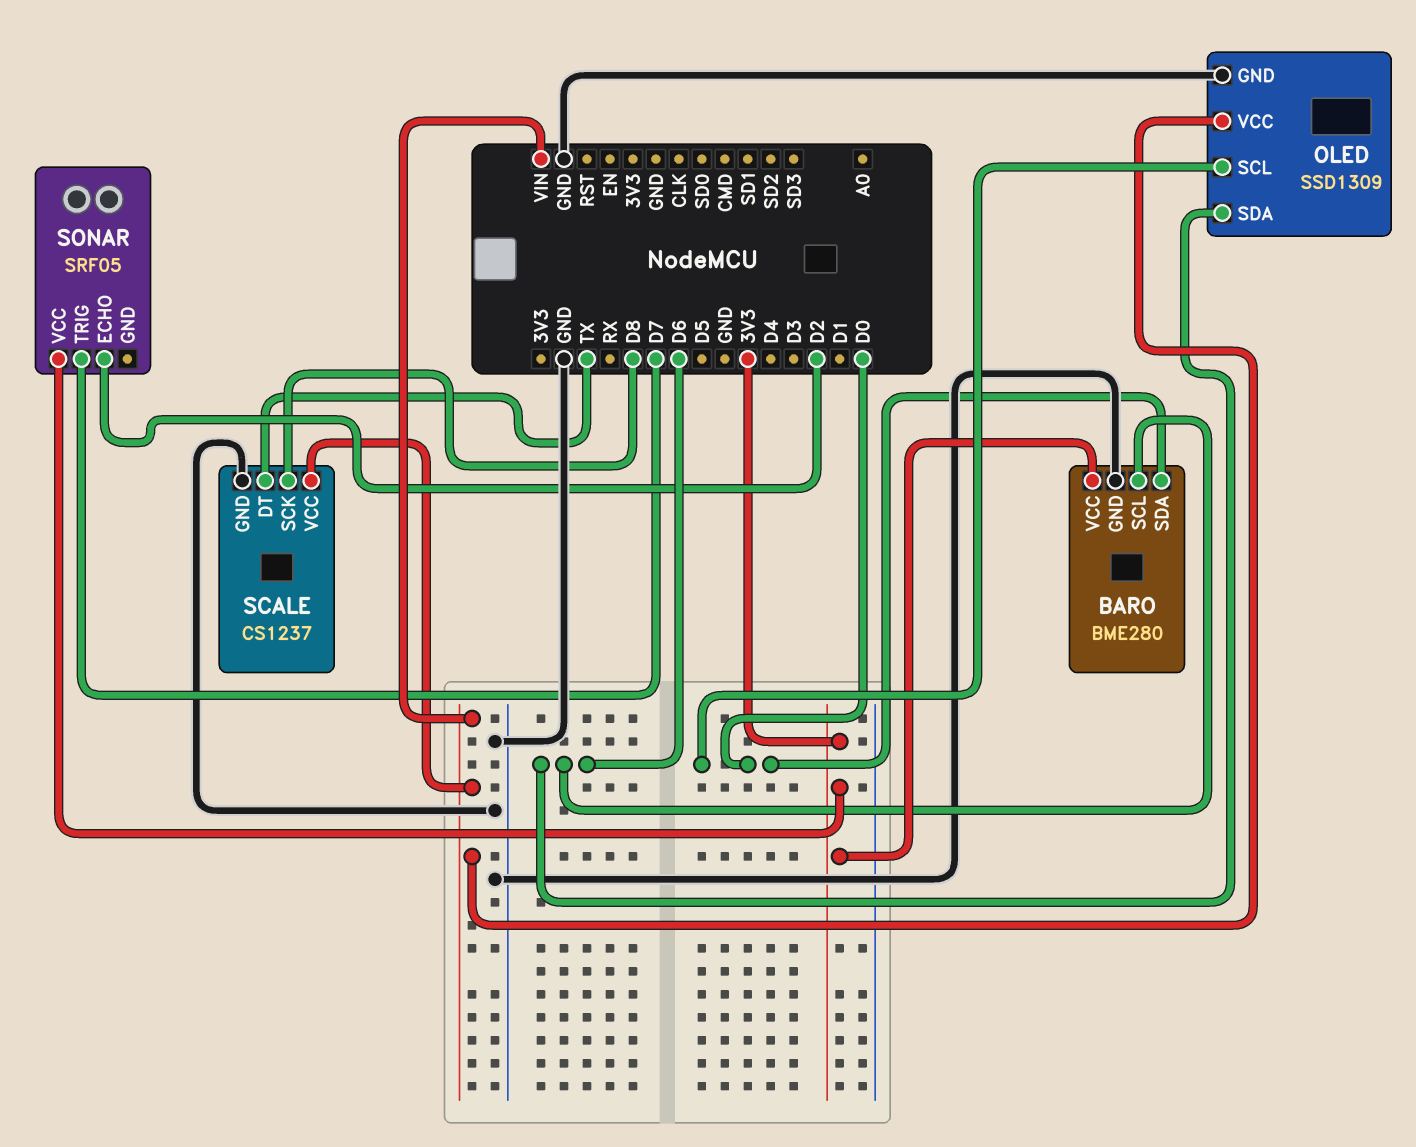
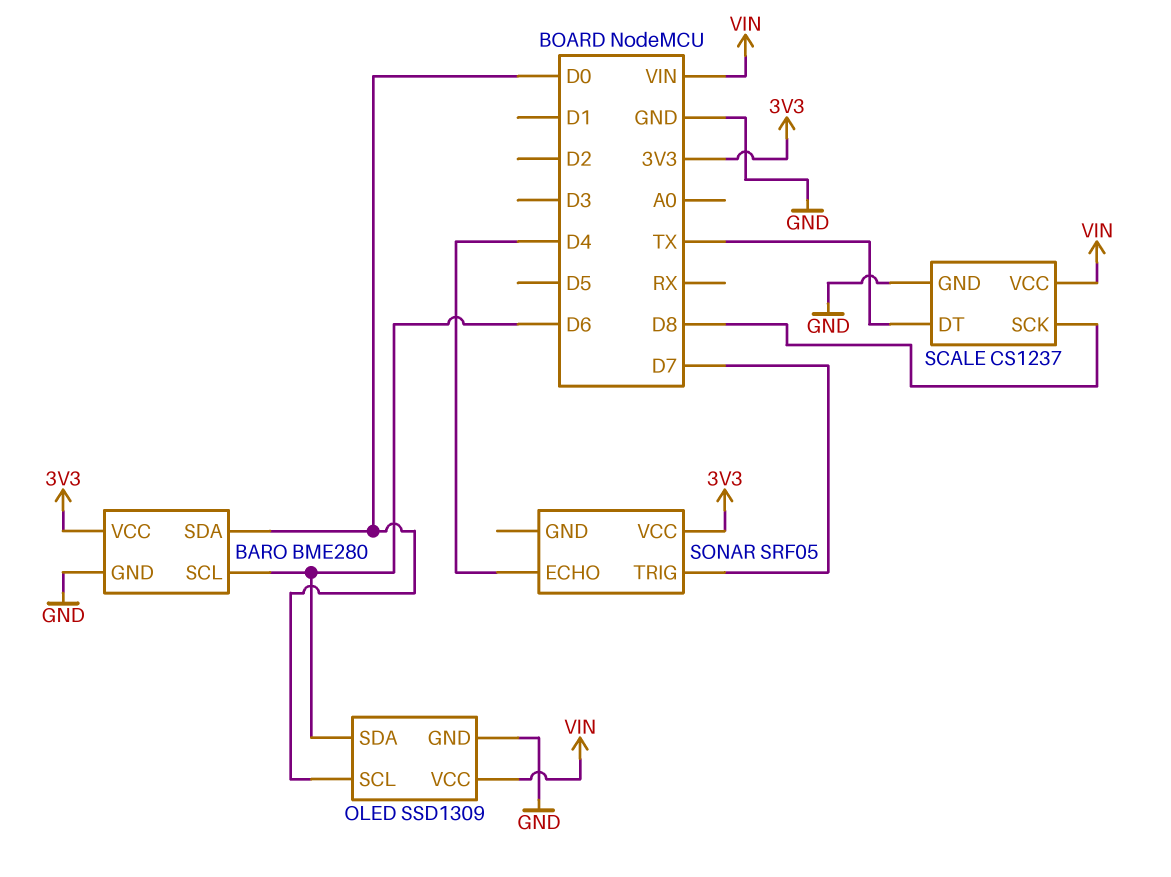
SONAR pin ECHO: D2 -> D4

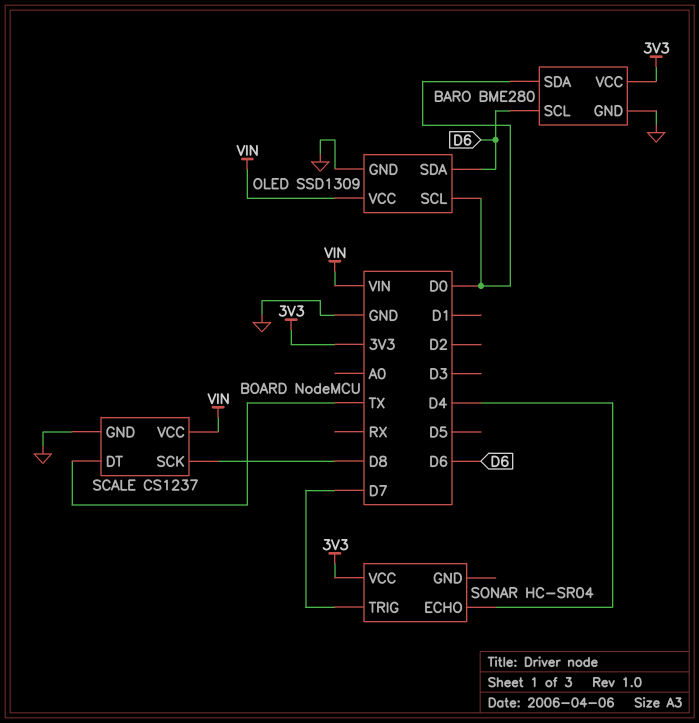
SONAR: SRF05 -> HC-SR04

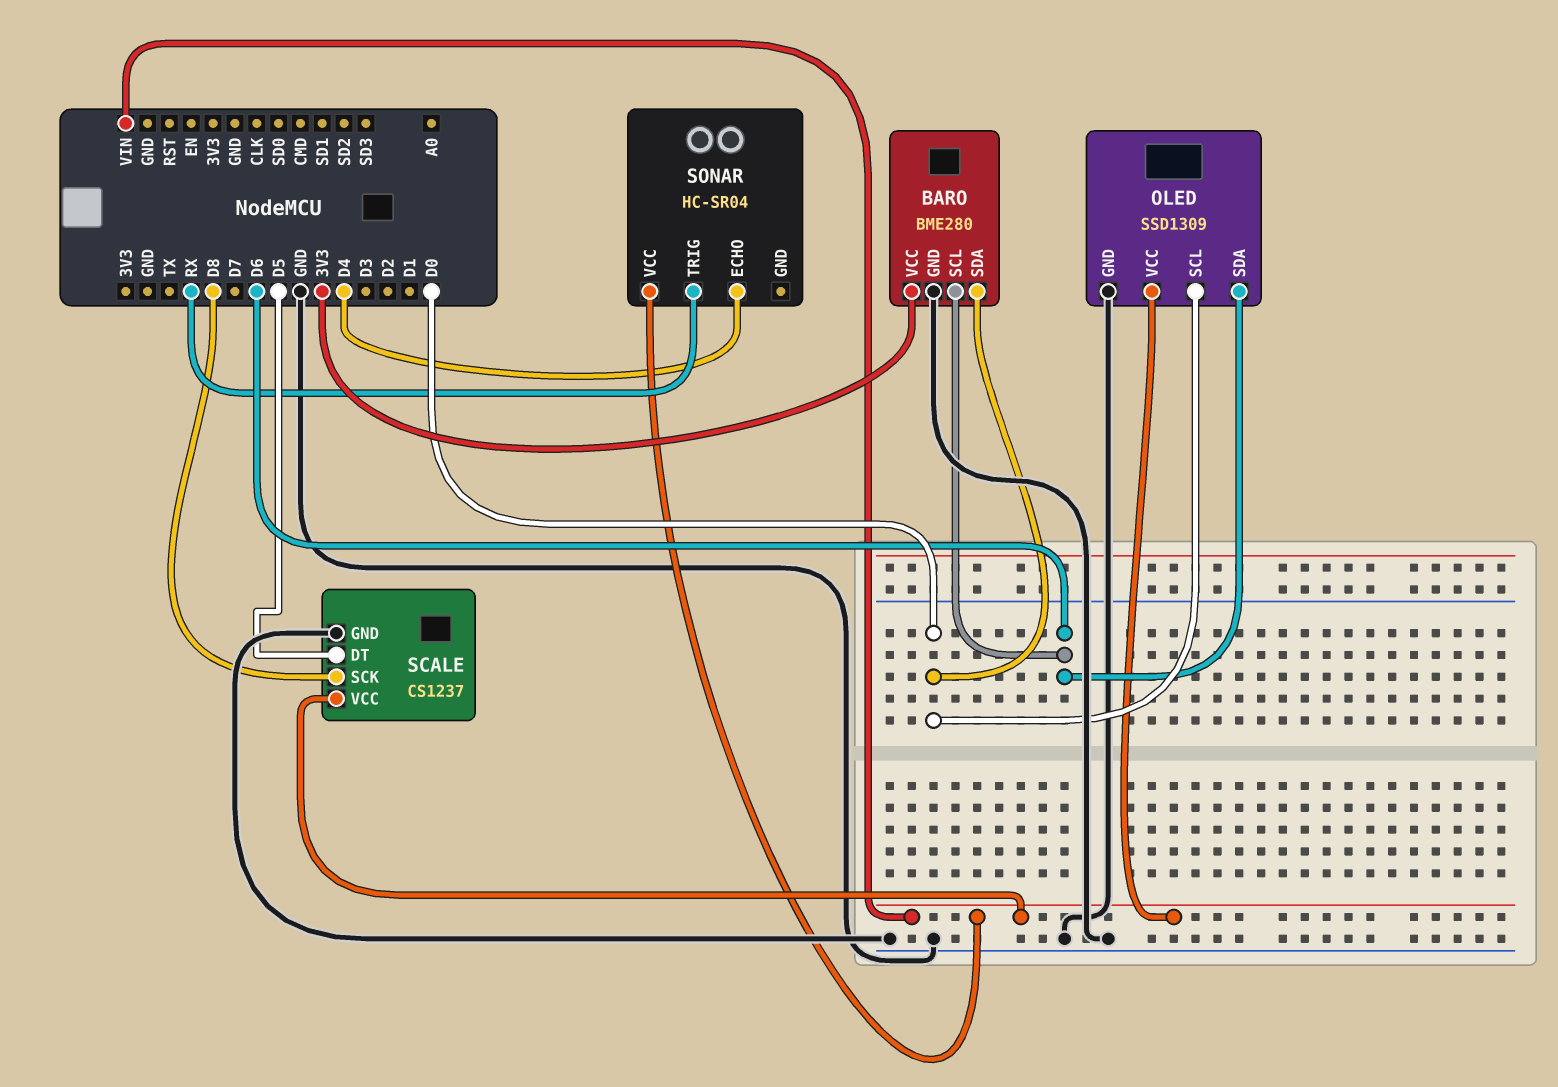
SCALE pin DT: TX -> D5
SONAR pin TRIG: D7 -> RX
SONAR pin VCC: 3V3 -> VIN

